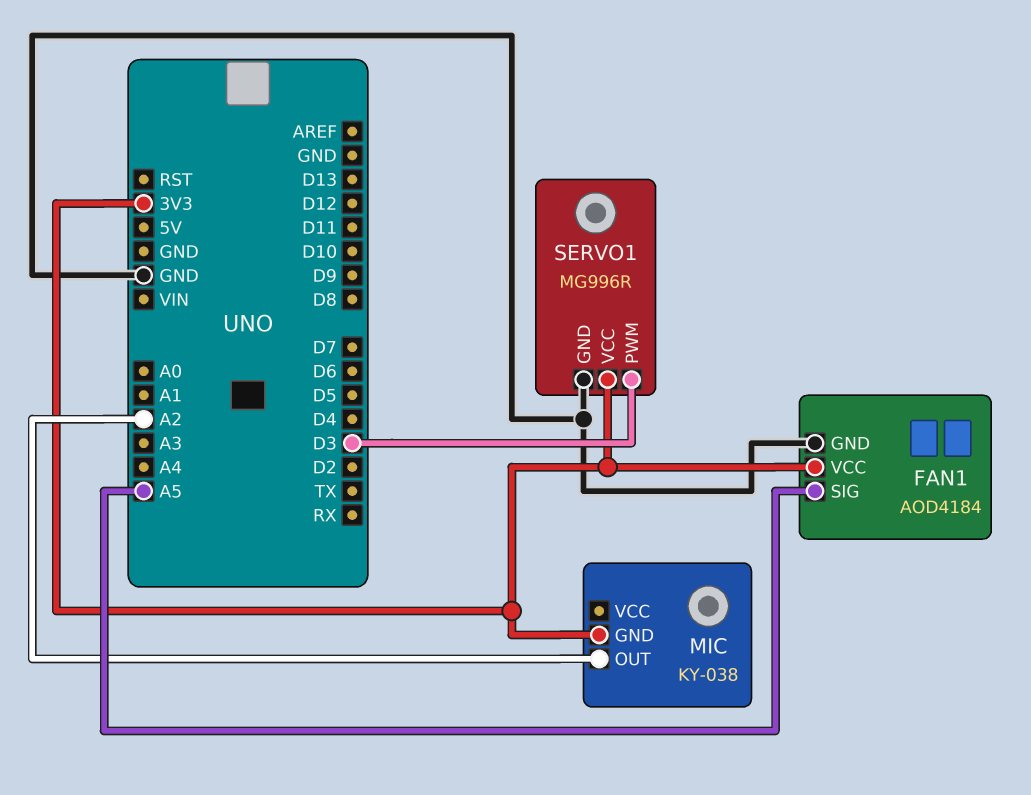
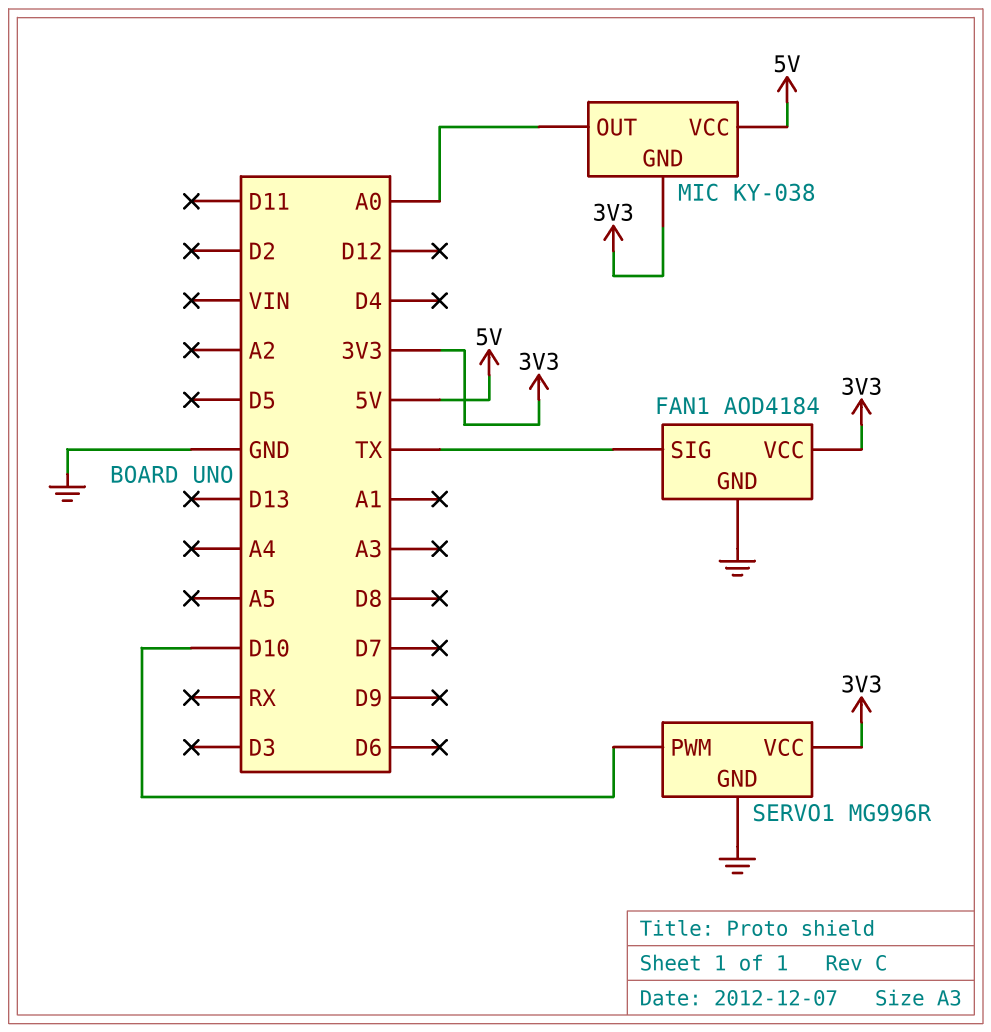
FAN1 pin SIG: A5 -> TX
MIC pin OUT: A2 -> A0
MIC pin VCC: none -> 5V
SERVO1 pin PWM: D3 -> D10

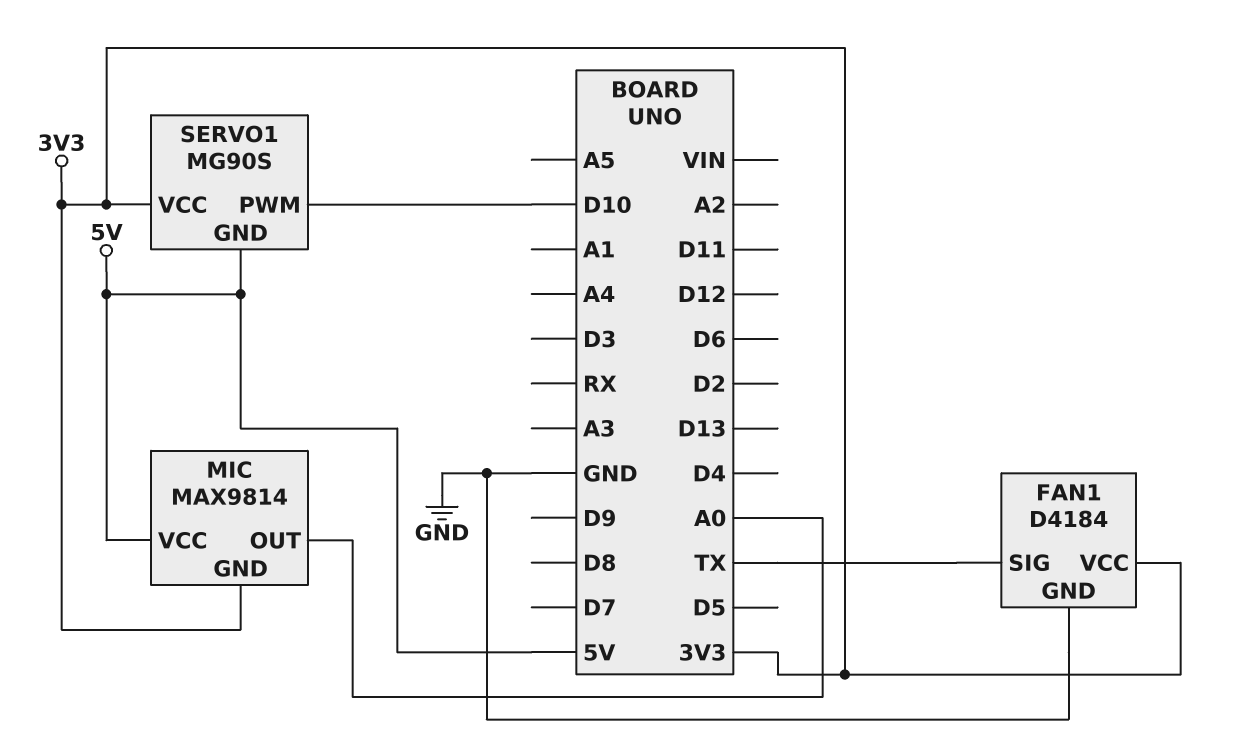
FAN1: AOD4184 -> D4184
MIC: KY-038 -> MAX9814
SERVO1: MG996R -> MG90S
SERVO1 pin GND: GND -> 5V

